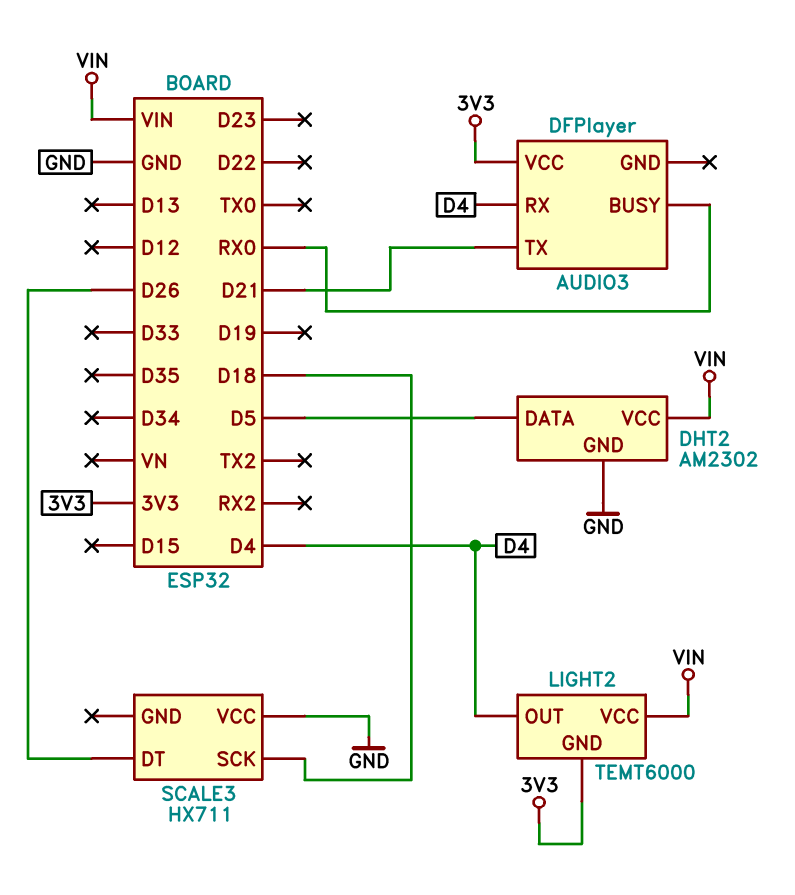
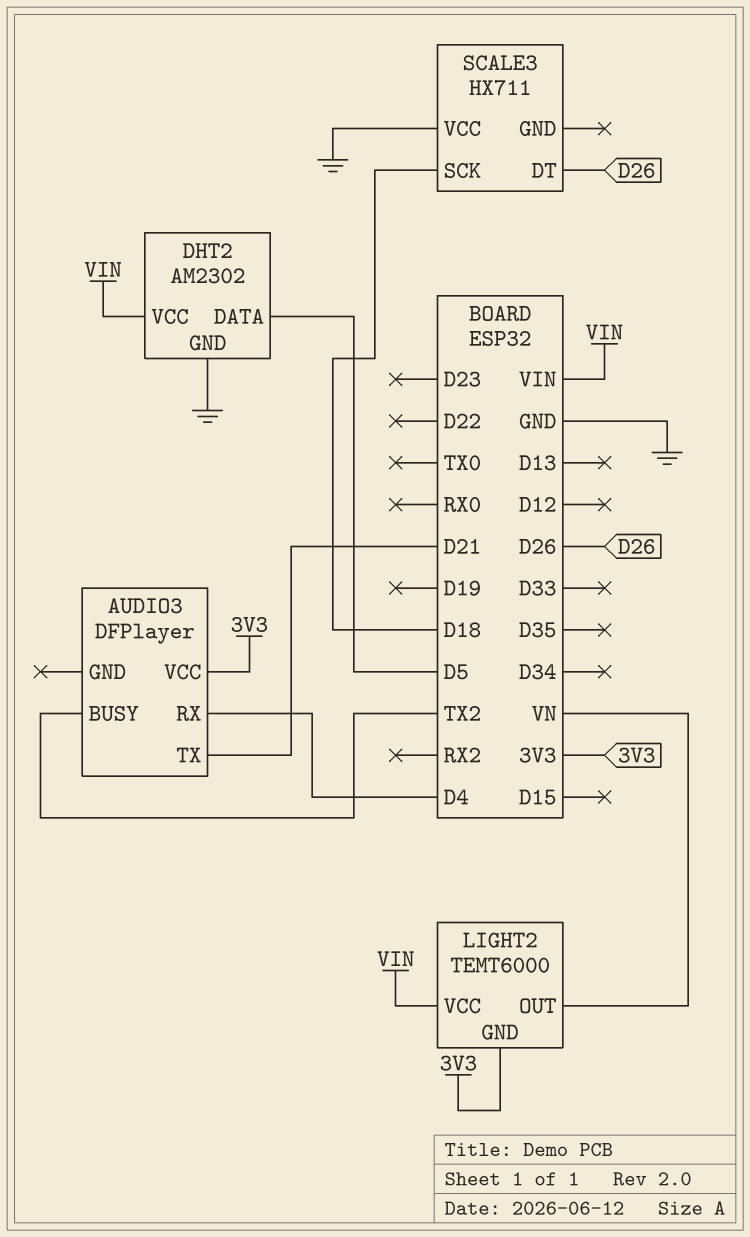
AUDIO3 pin BUSY: RX0 -> TX2
LIGHT2 pin OUT: D4 -> VN

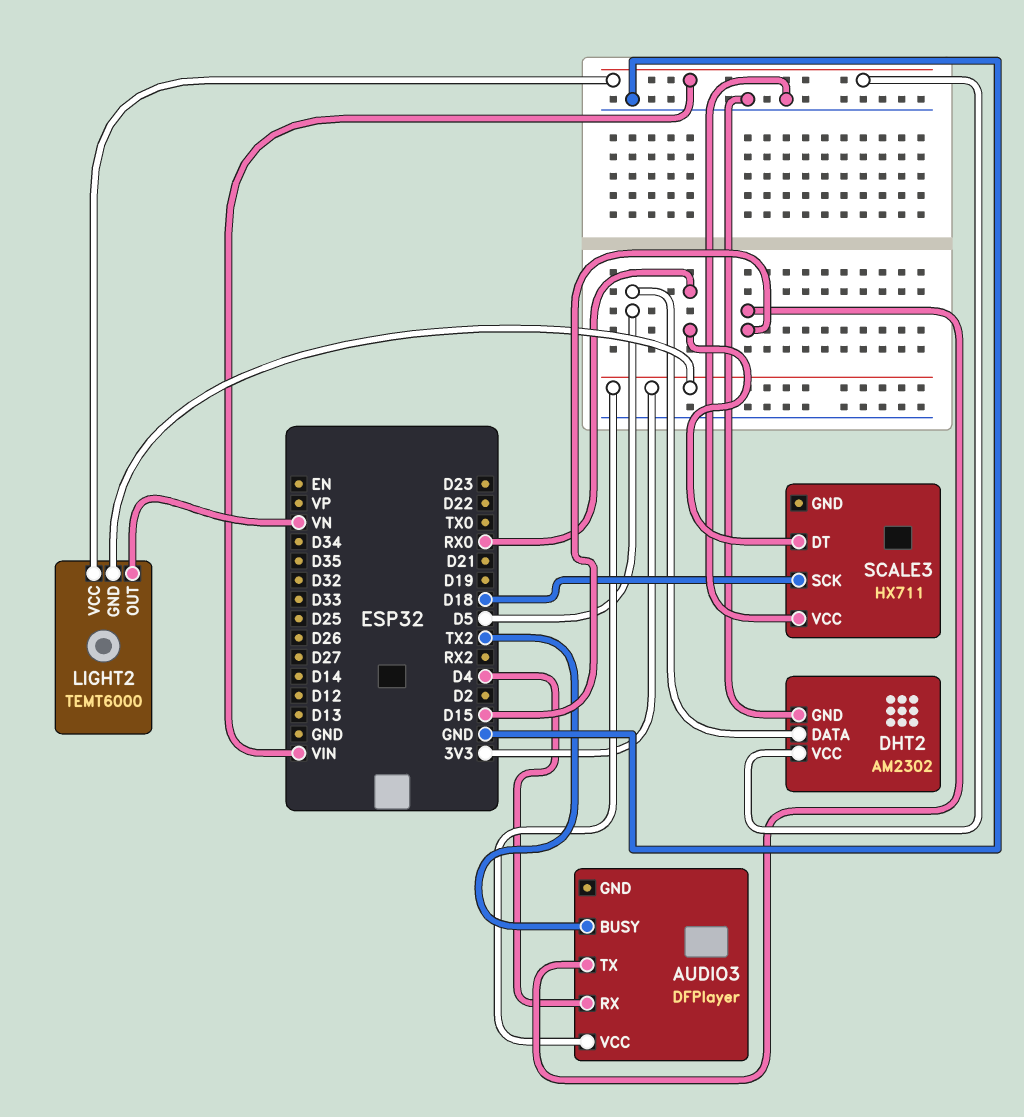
AUDIO3 pin TX: D21 -> D15
SCALE3 pin DT: D26 -> RX0

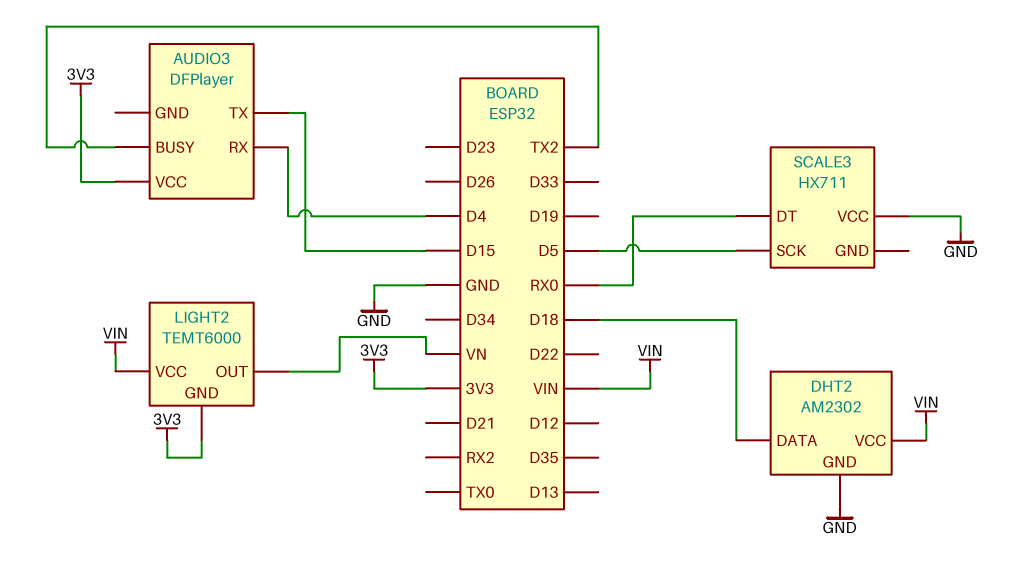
DHT2 pin DATA: D5 -> D18
SCALE3 pin SCK: D18 -> D5

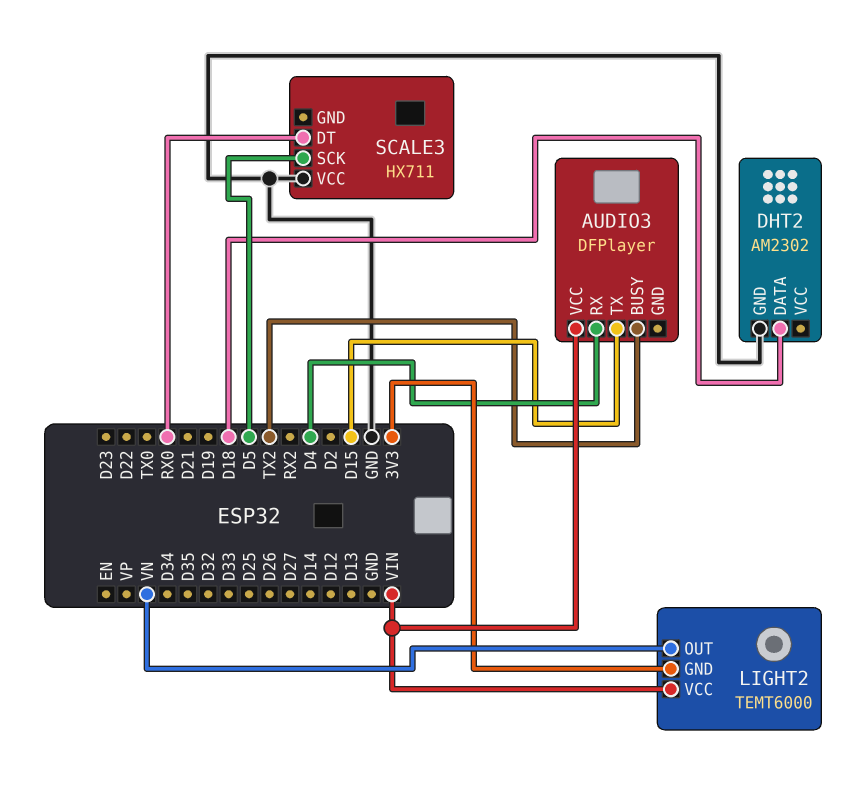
AUDIO3 pin VCC: 3V3 -> VIN
DHT2 pin VCC: VIN -> none

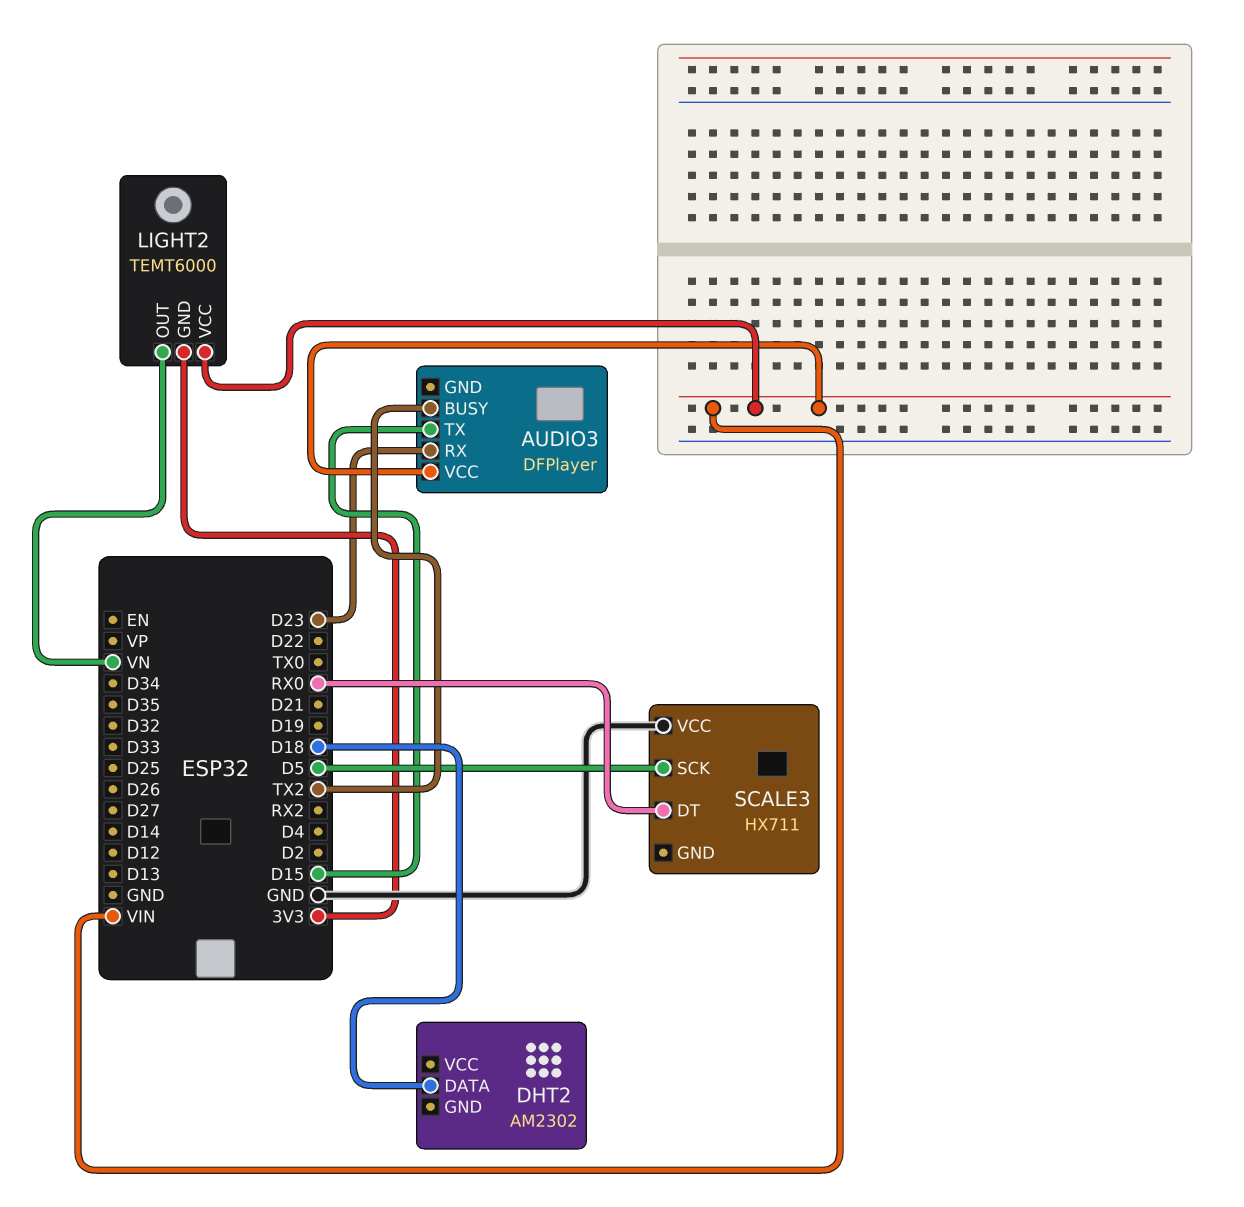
AUDIO3 pin RX: D4 -> D23
DHT2 pin GND: GND -> none

